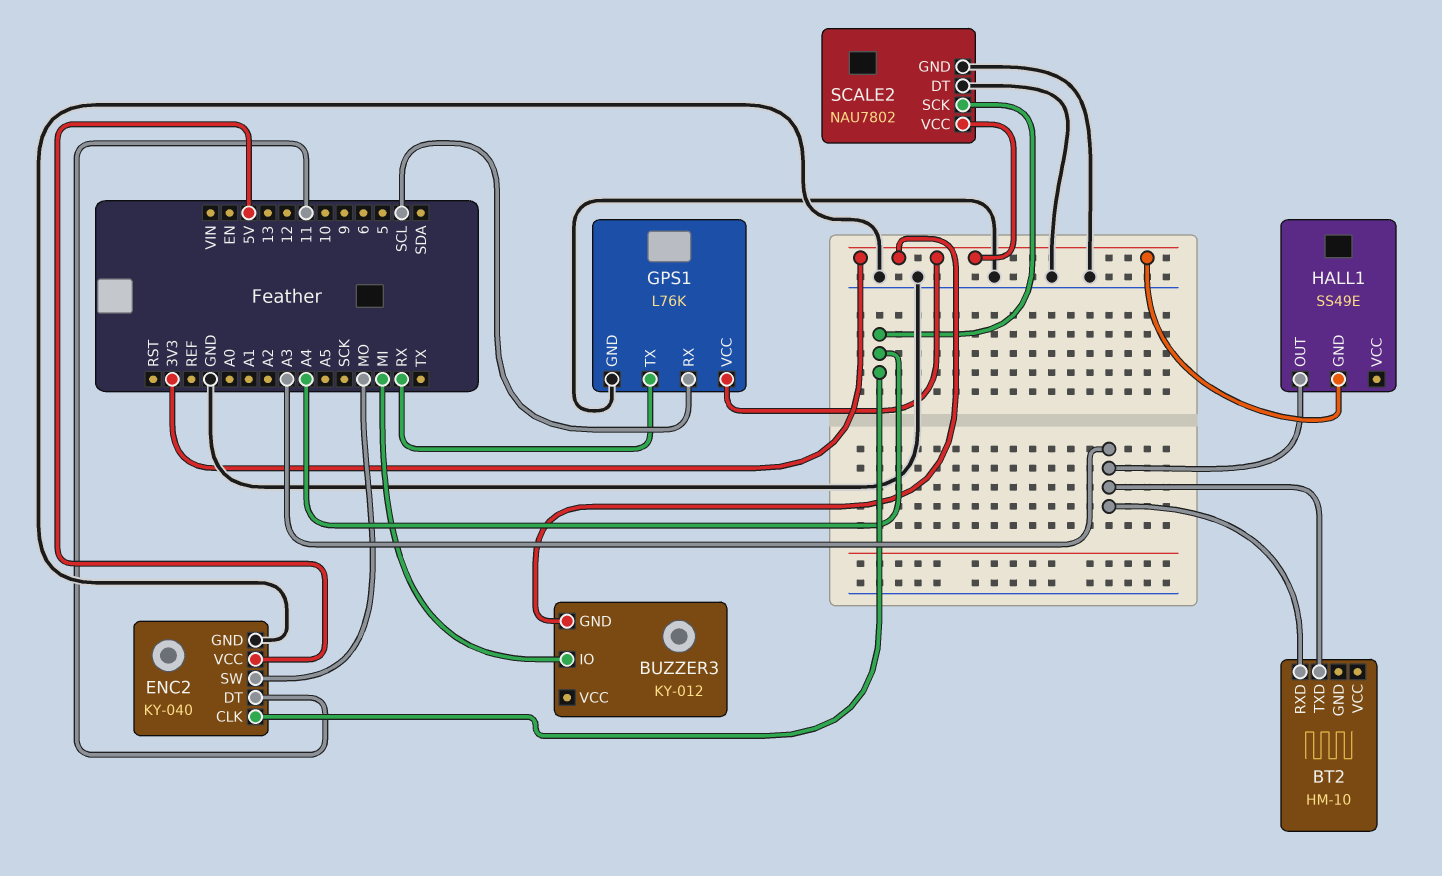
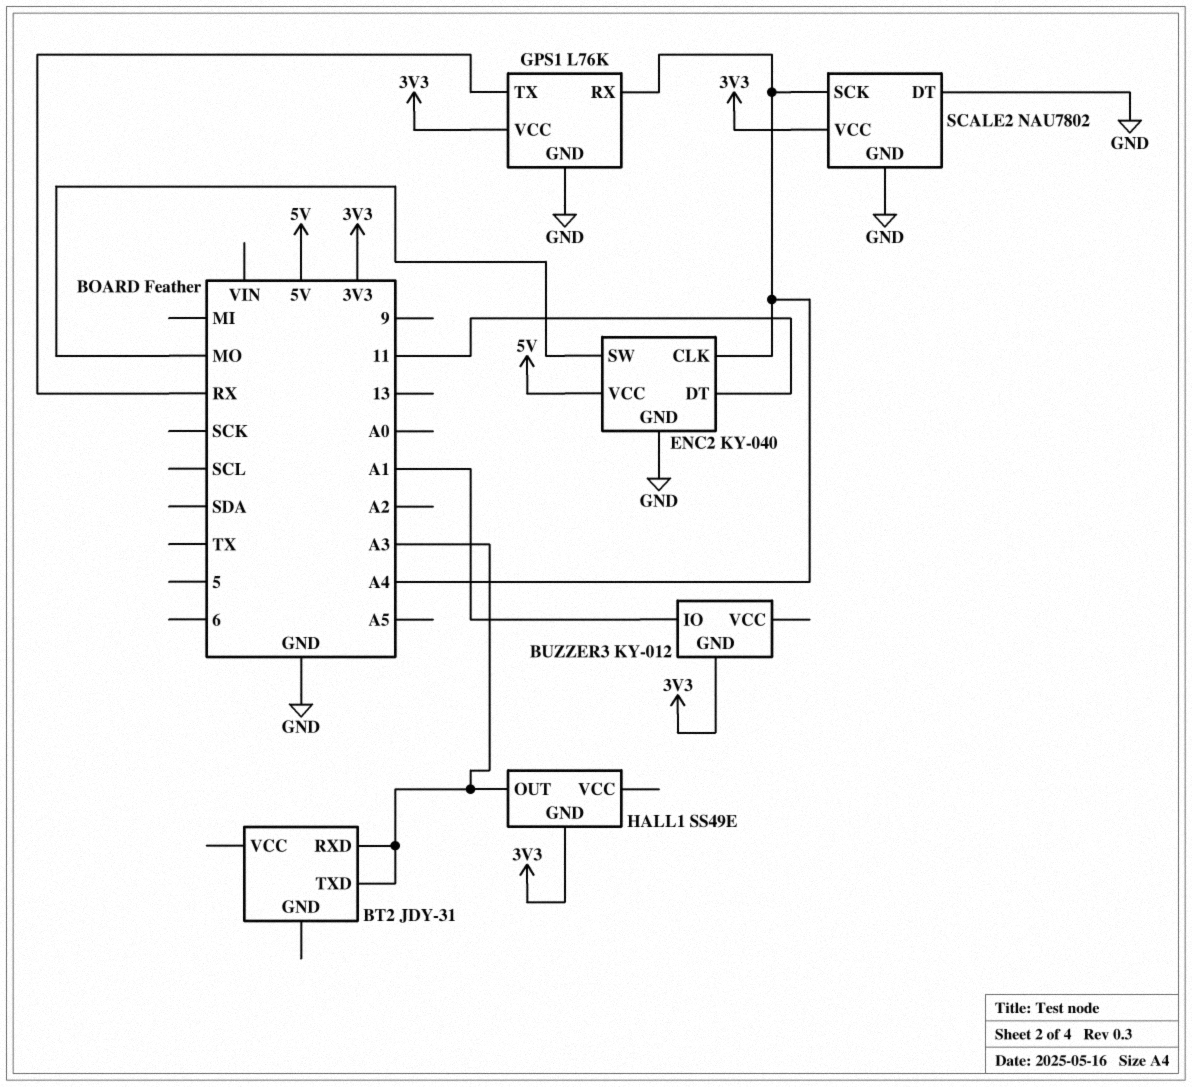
BT2: HM-10 -> JDY-31
BUZZER3 pin IO: MI -> A1
GPS1 pin RX: SCL -> A4

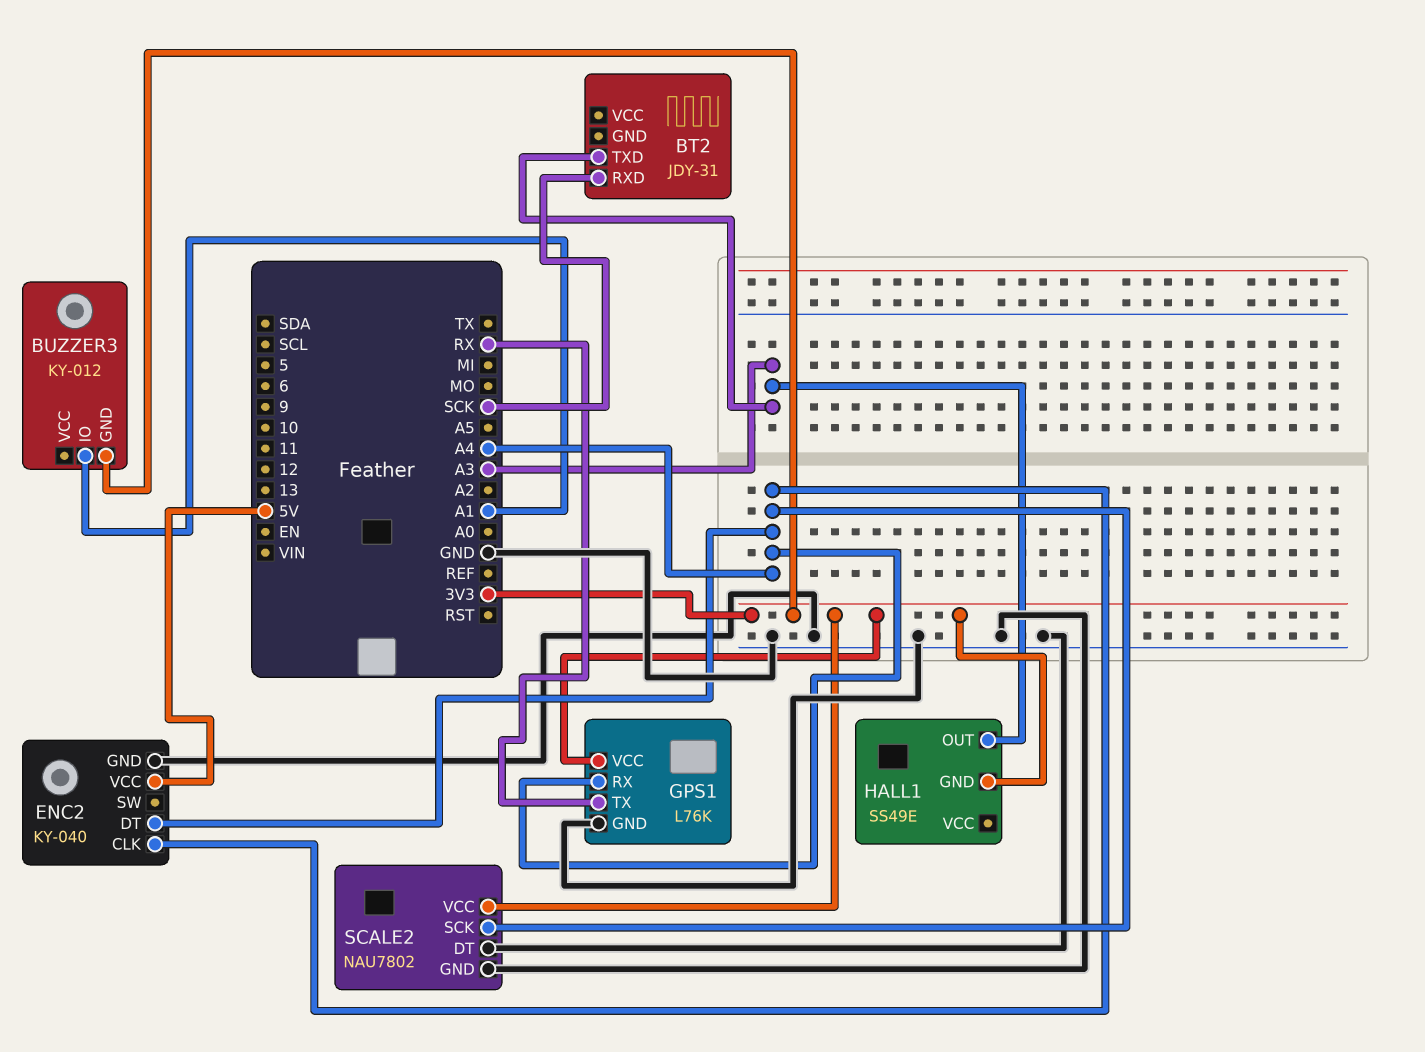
BT2 pin RXD: A3 -> SCK
ENC2 pin DT: 11 -> A4
ENC2 pin SW: MO -> none

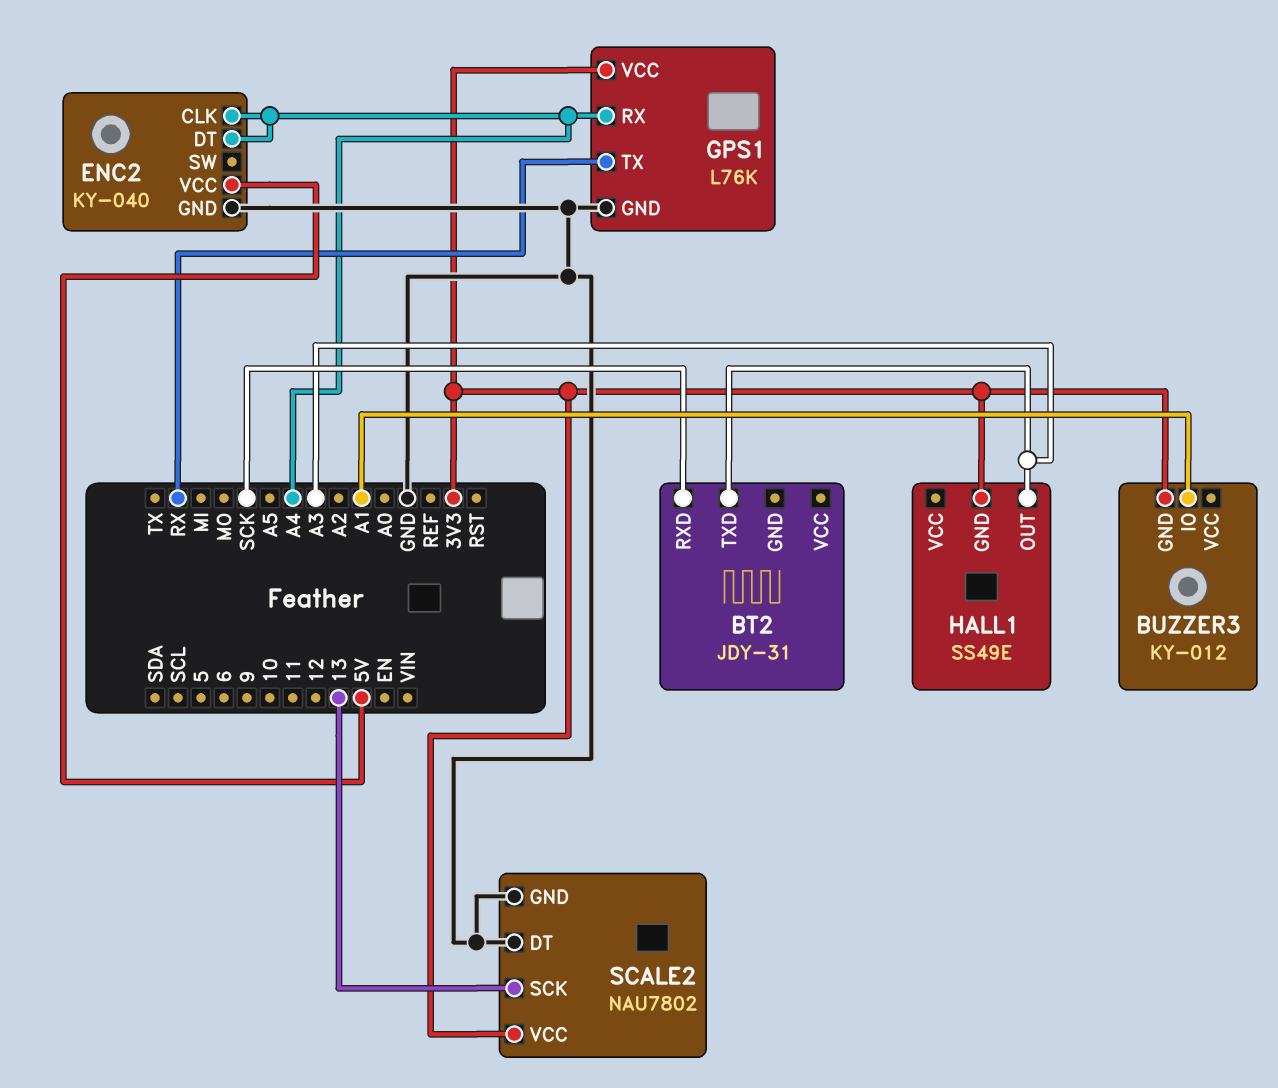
SCALE2 pin SCK: A4 -> 13

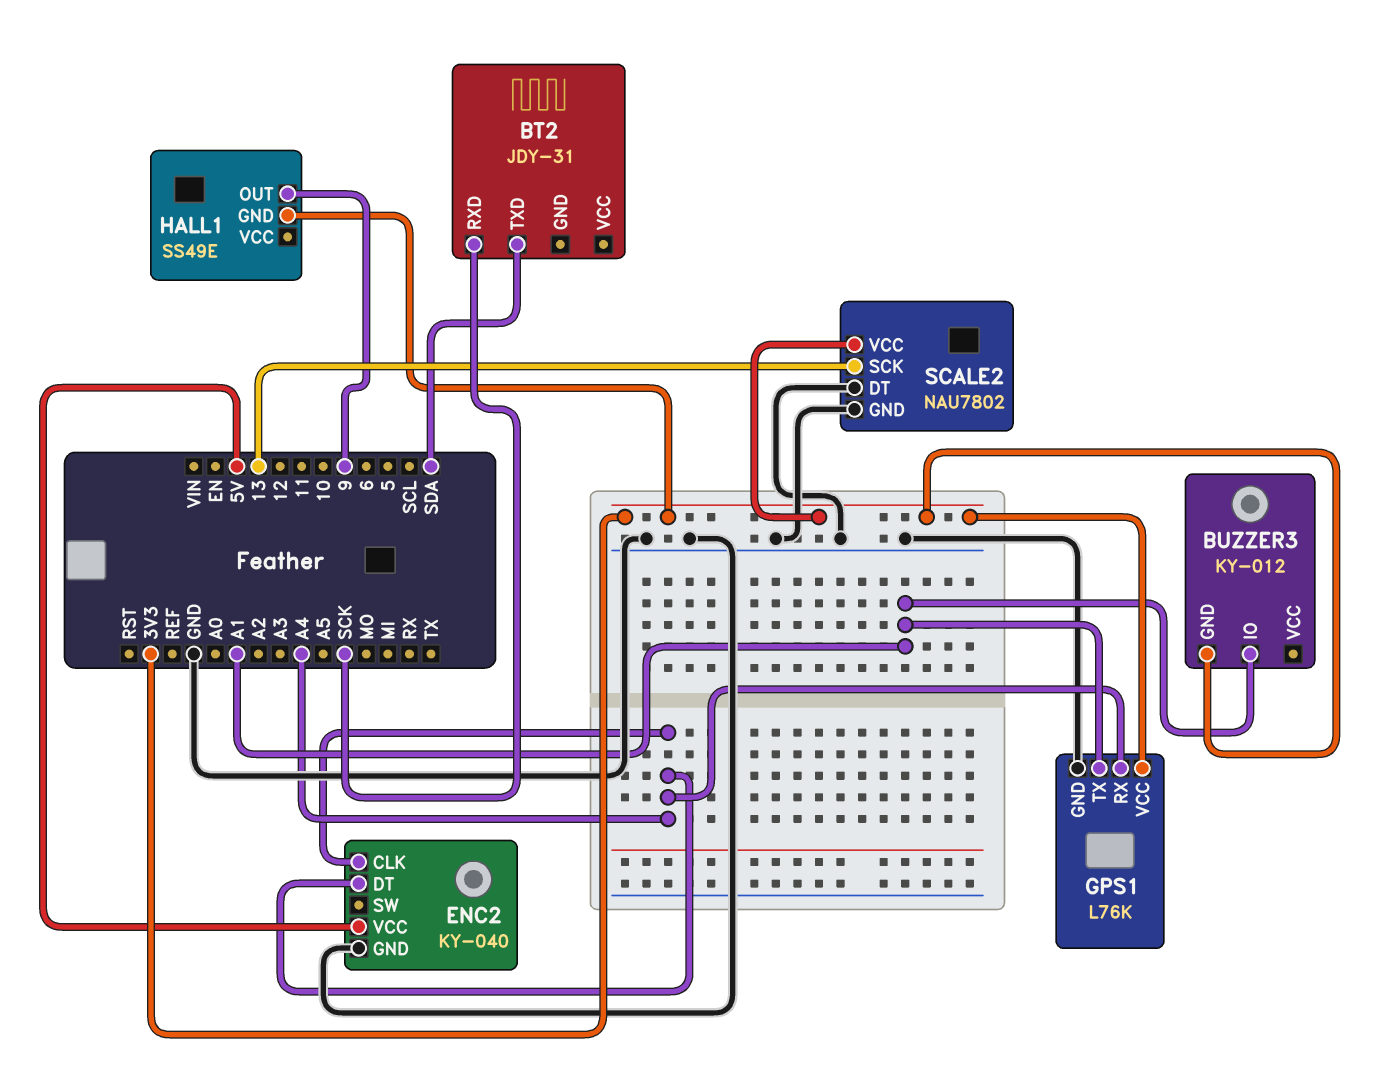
BT2 pin TXD: A3 -> SDA
GPS1 pin TX: RX -> A1
HALL1 pin OUT: A3 -> 9

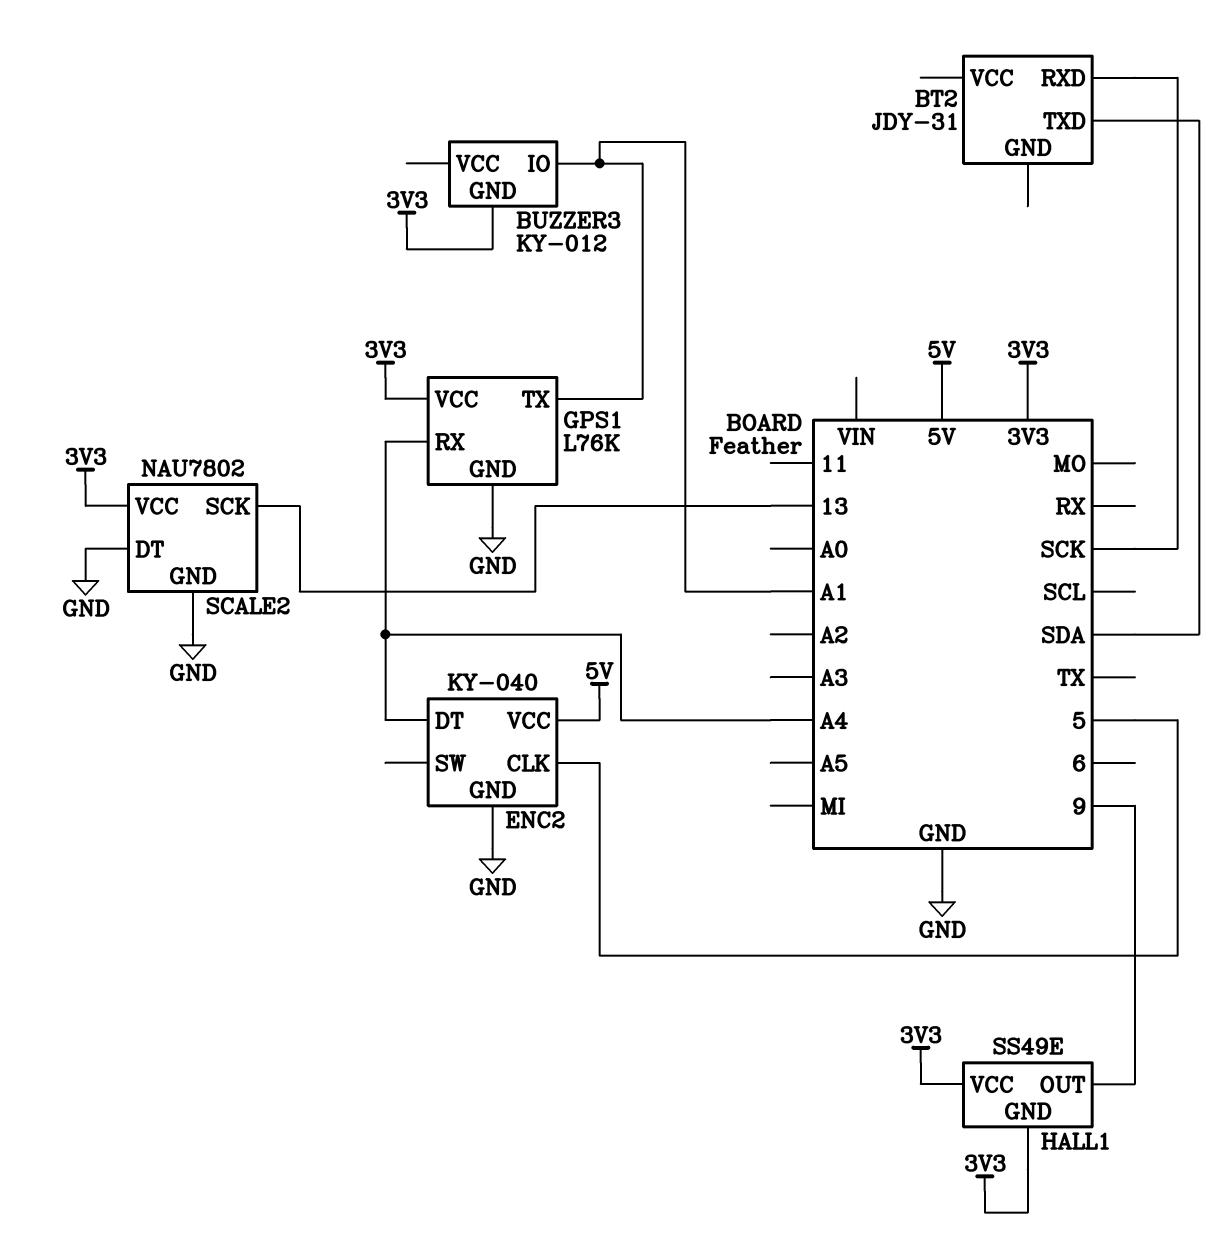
ENC2 pin CLK: A4 -> 5
HALL1 pin VCC: none -> 3V3

